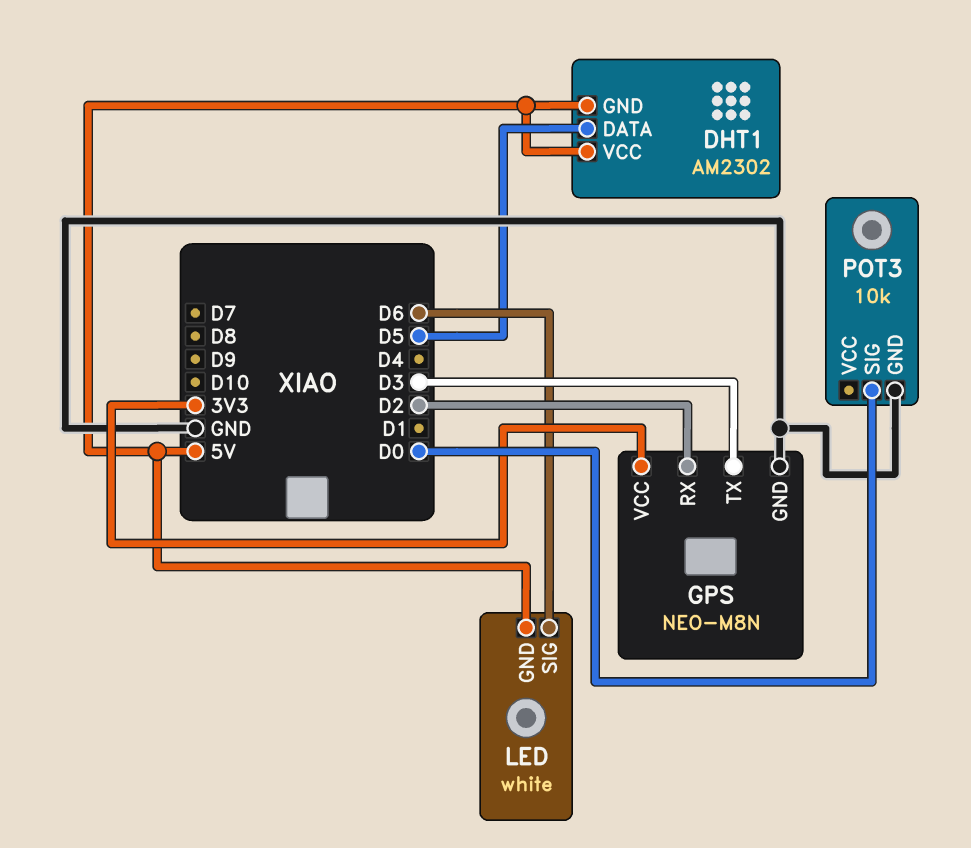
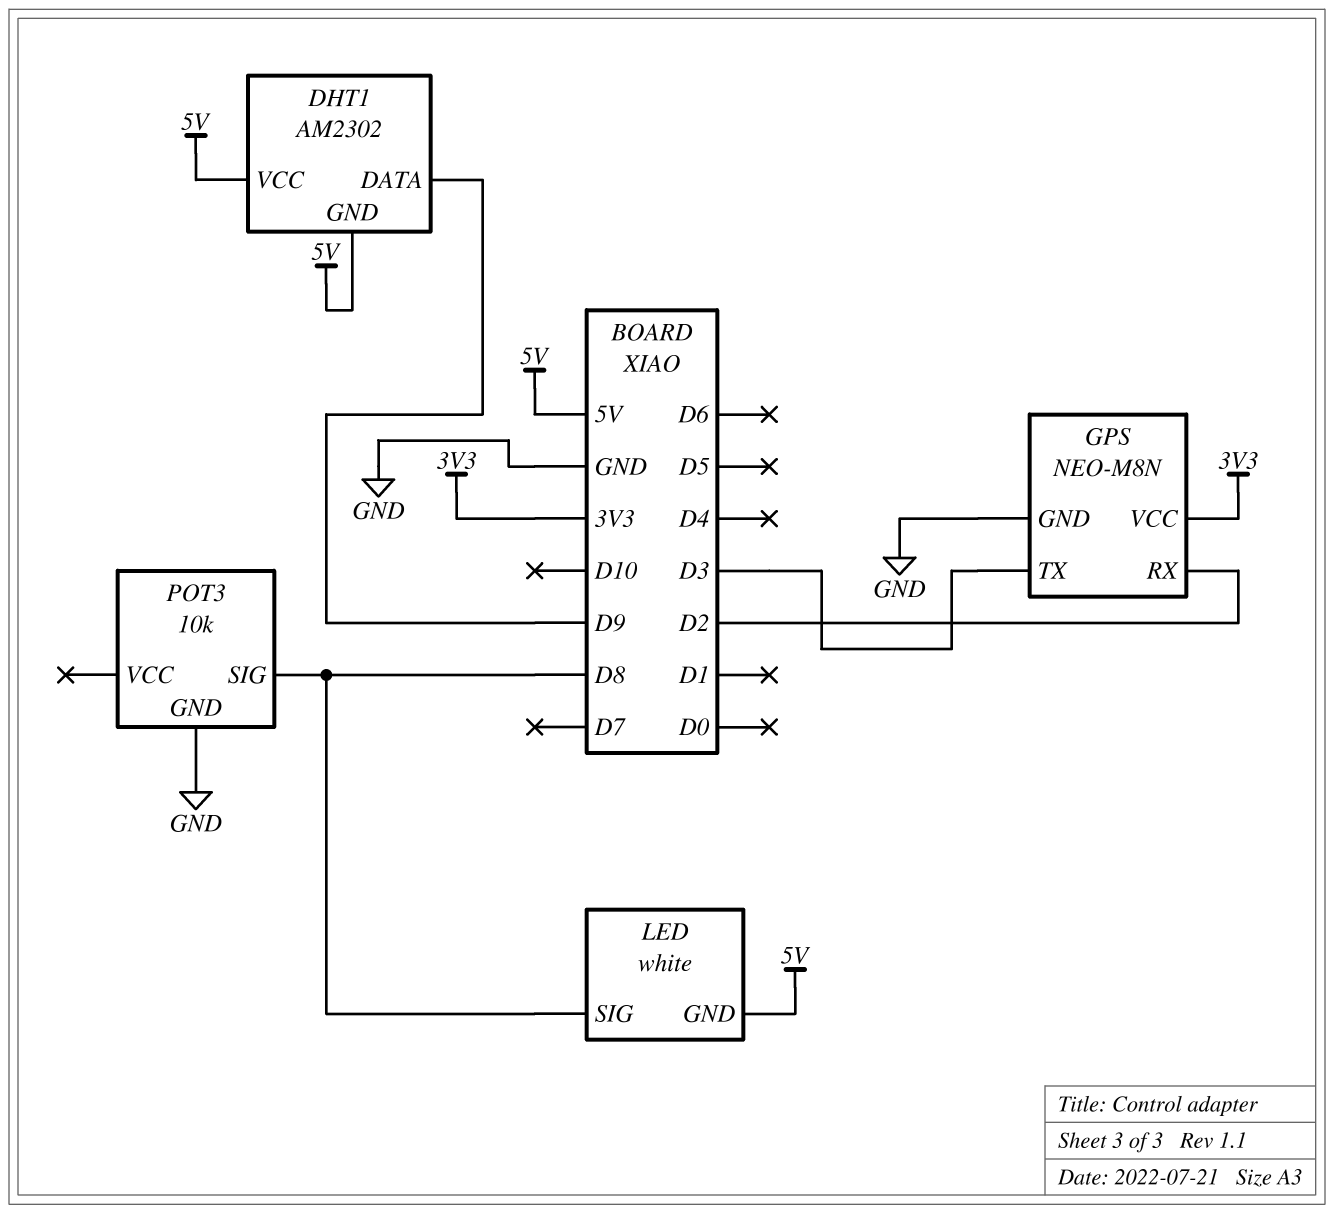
DHT1 pin DATA: D5 -> D9
LED pin SIG: D6 -> D8
POT3 pin SIG: D0 -> D8

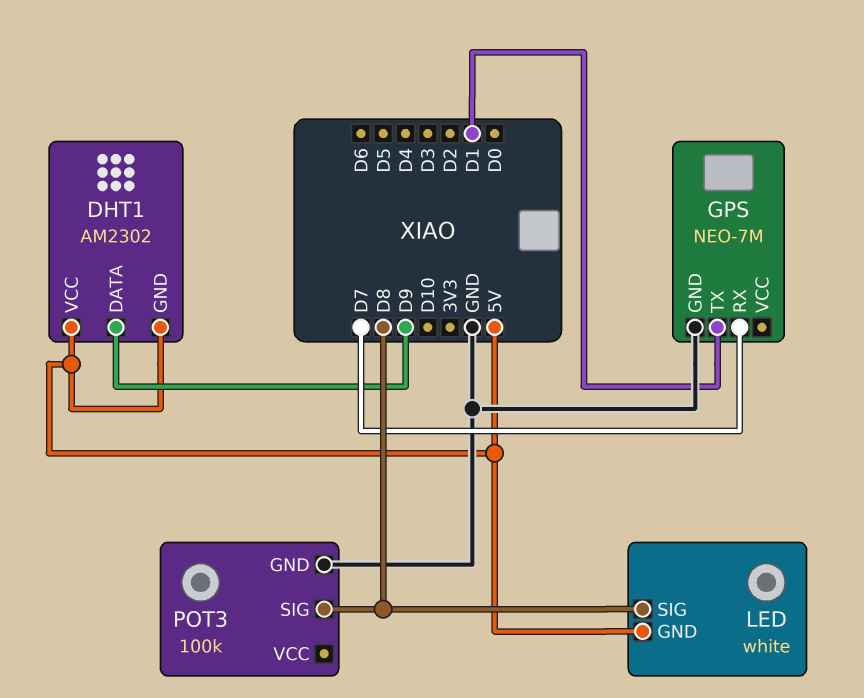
GPS: NEO-M8N -> NEO-7M
GPS pin RX: D2 -> D7
GPS pin TX: D3 -> D1
GPS pin VCC: 3V3 -> none
POT3: 10k -> 100k

